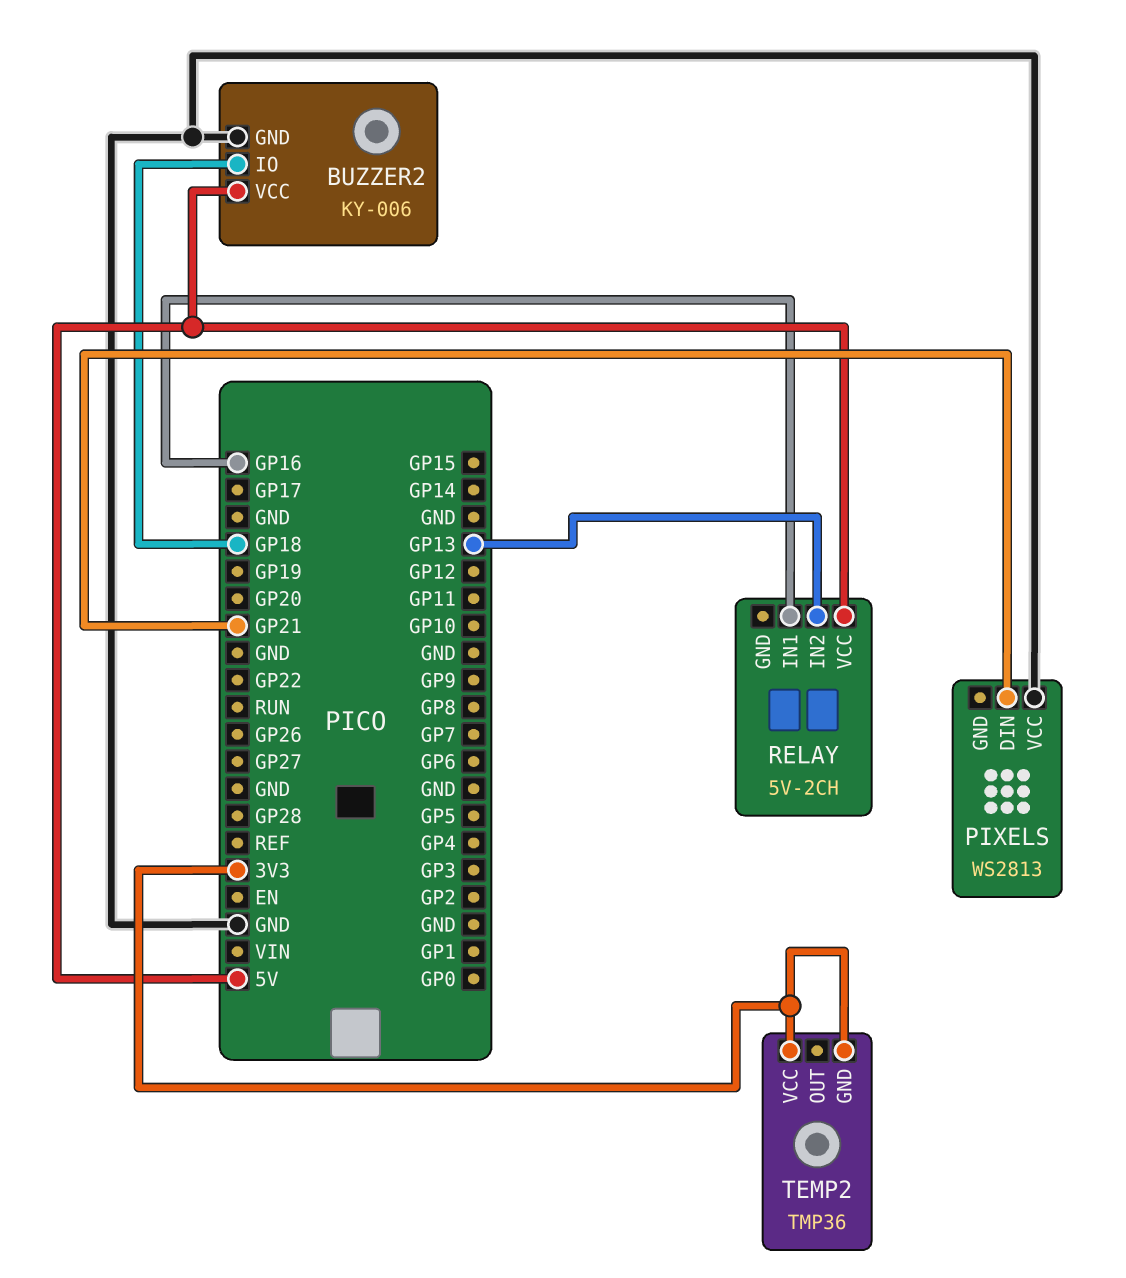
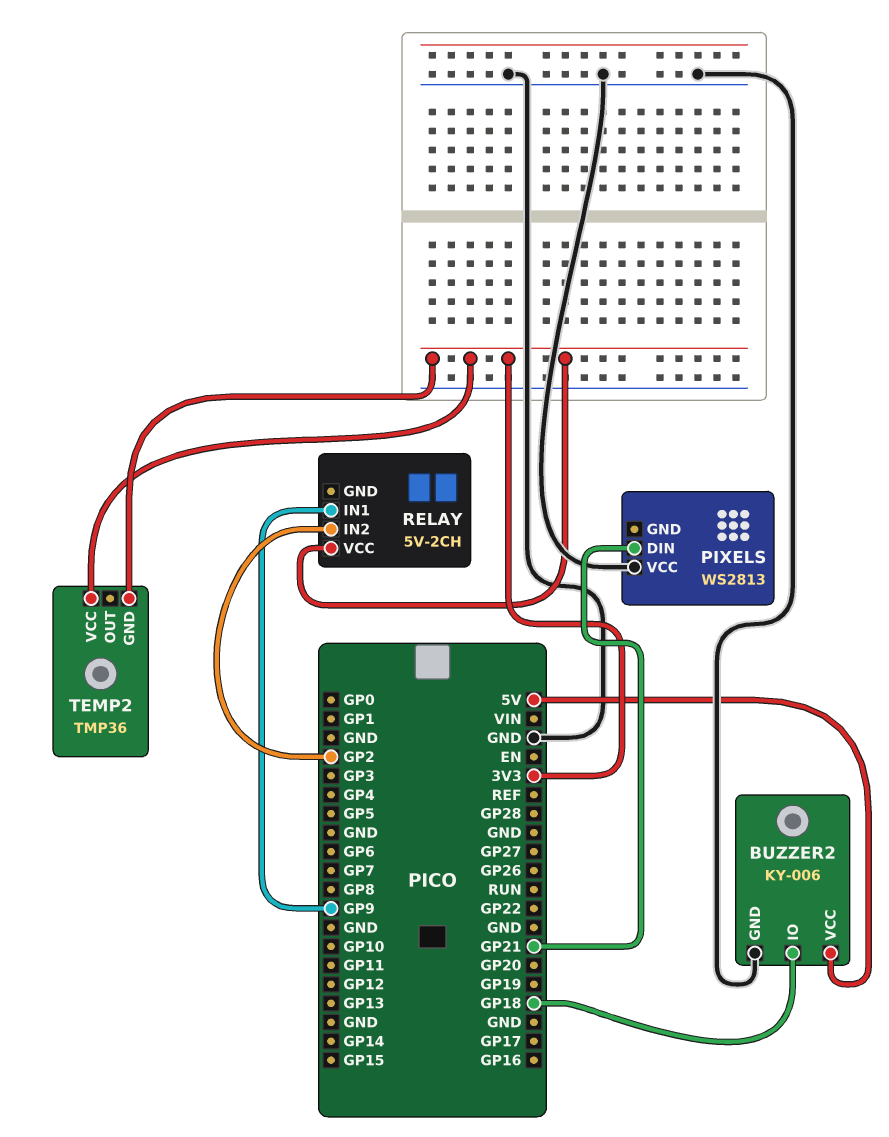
RELAY pin IN1: GP16 -> GP9
RELAY pin IN2: GP13 -> GP2
RELAY pin VCC: 5V -> 3V3

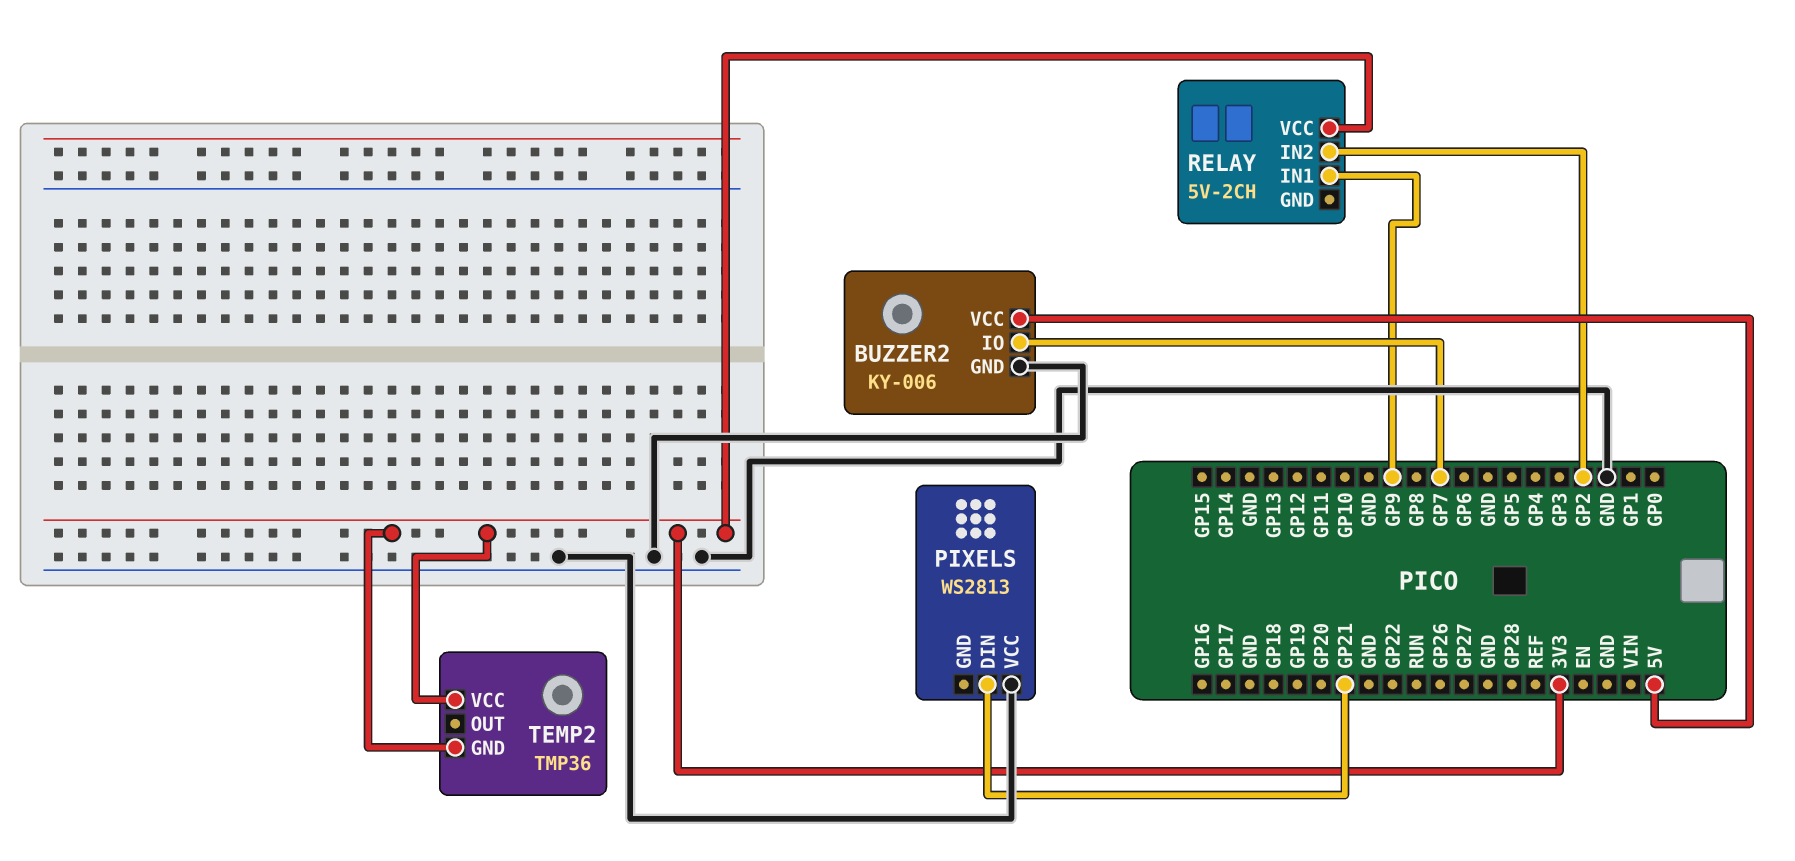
BUZZER2 pin IO: GP18 -> GP7

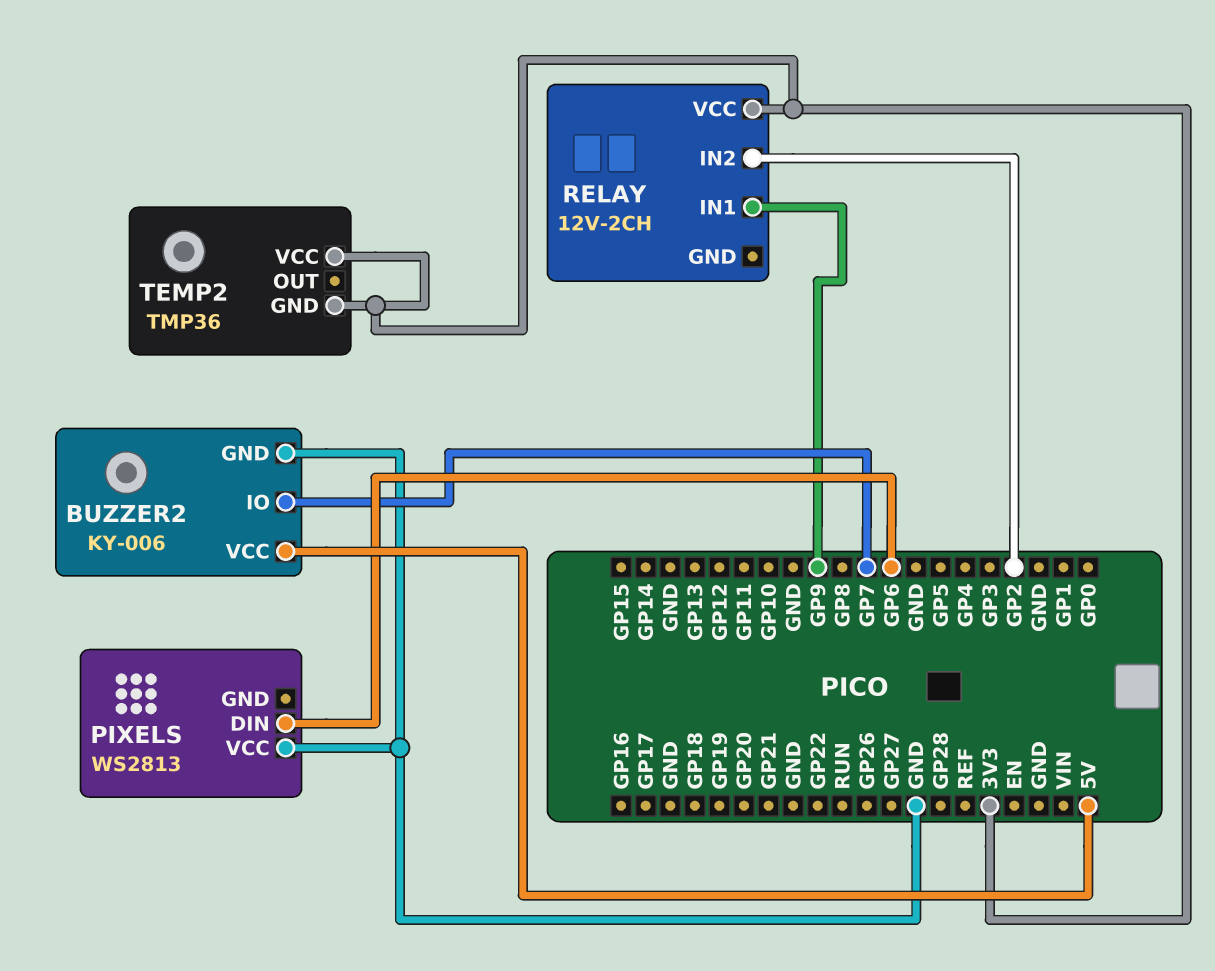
PIXELS pin DIN: GP21 -> GP6
RELAY: 5V-2CH -> 12V-2CH

